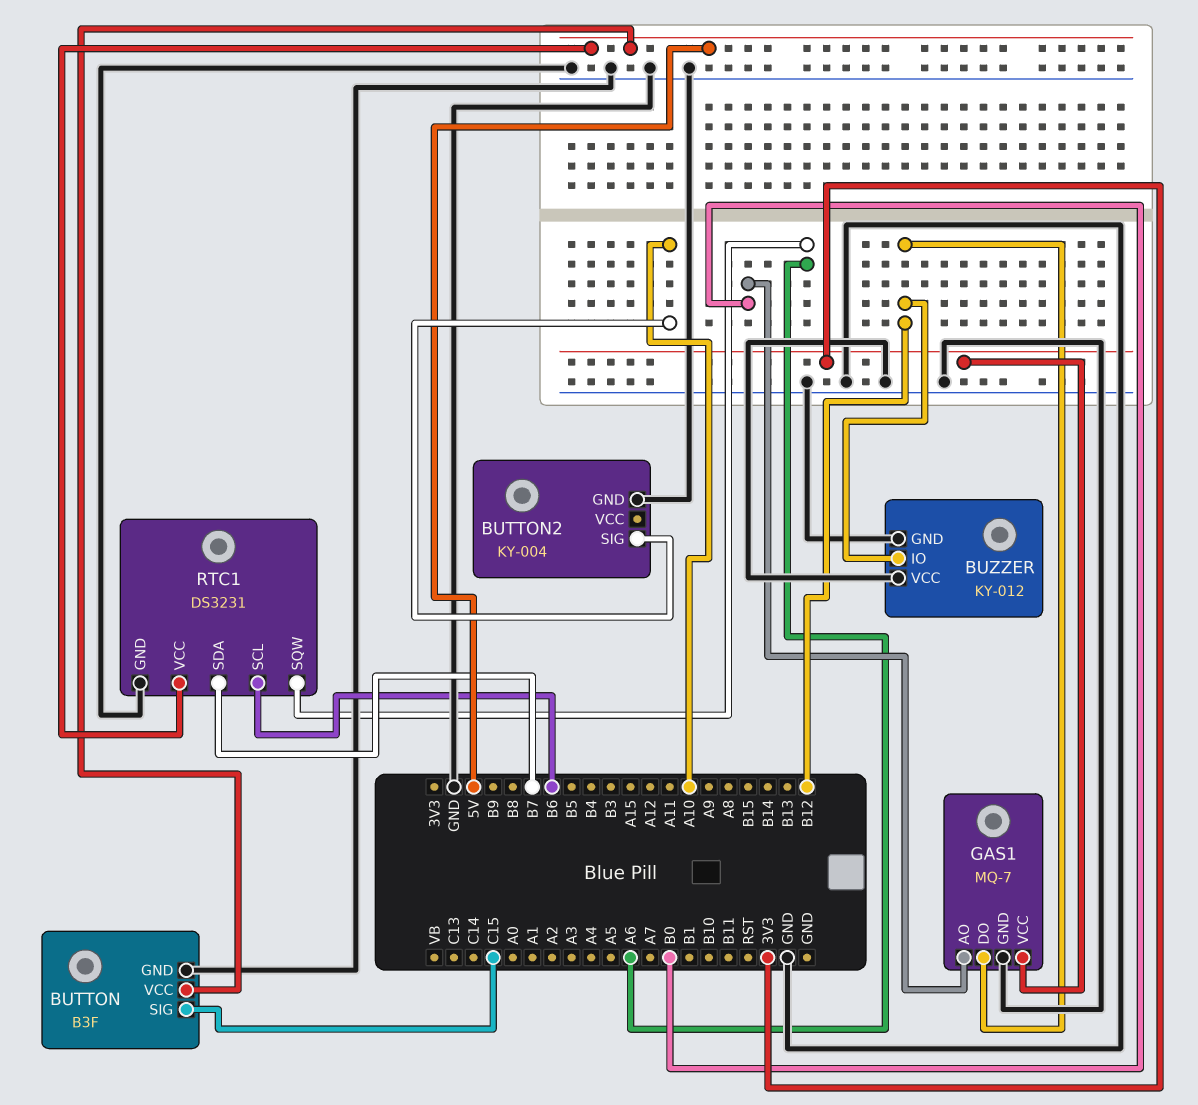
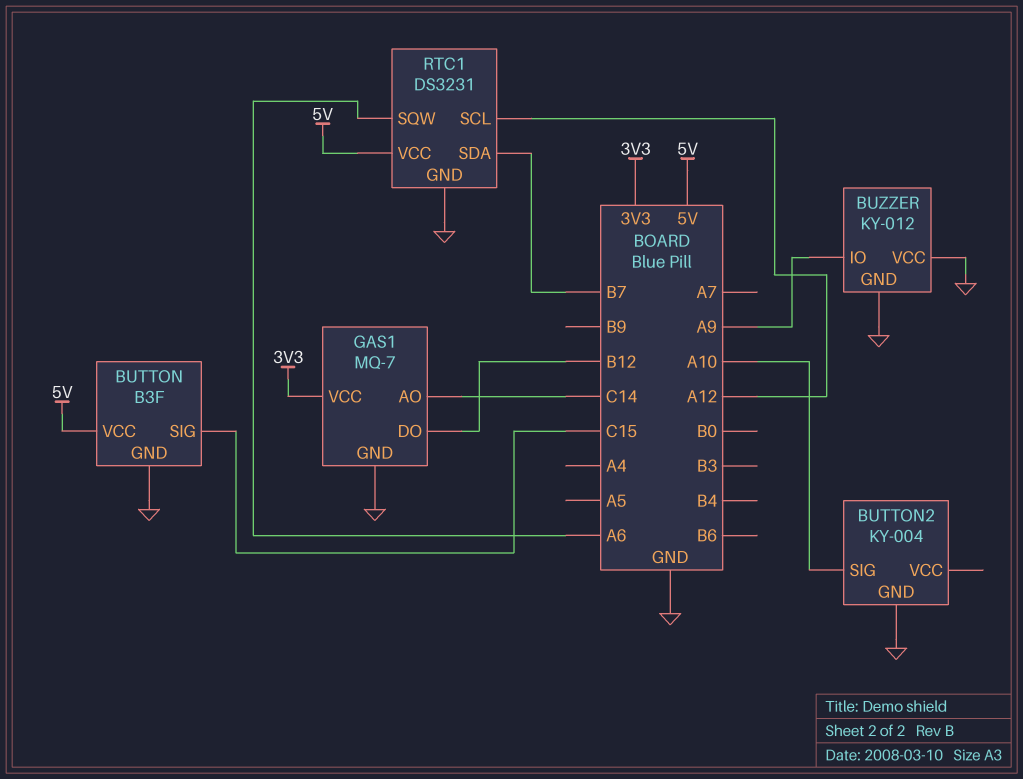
BUZZER pin IO: B12 -> A9
GAS1 pin AO: B0 -> C14
RTC1 pin SCL: B6 -> A12

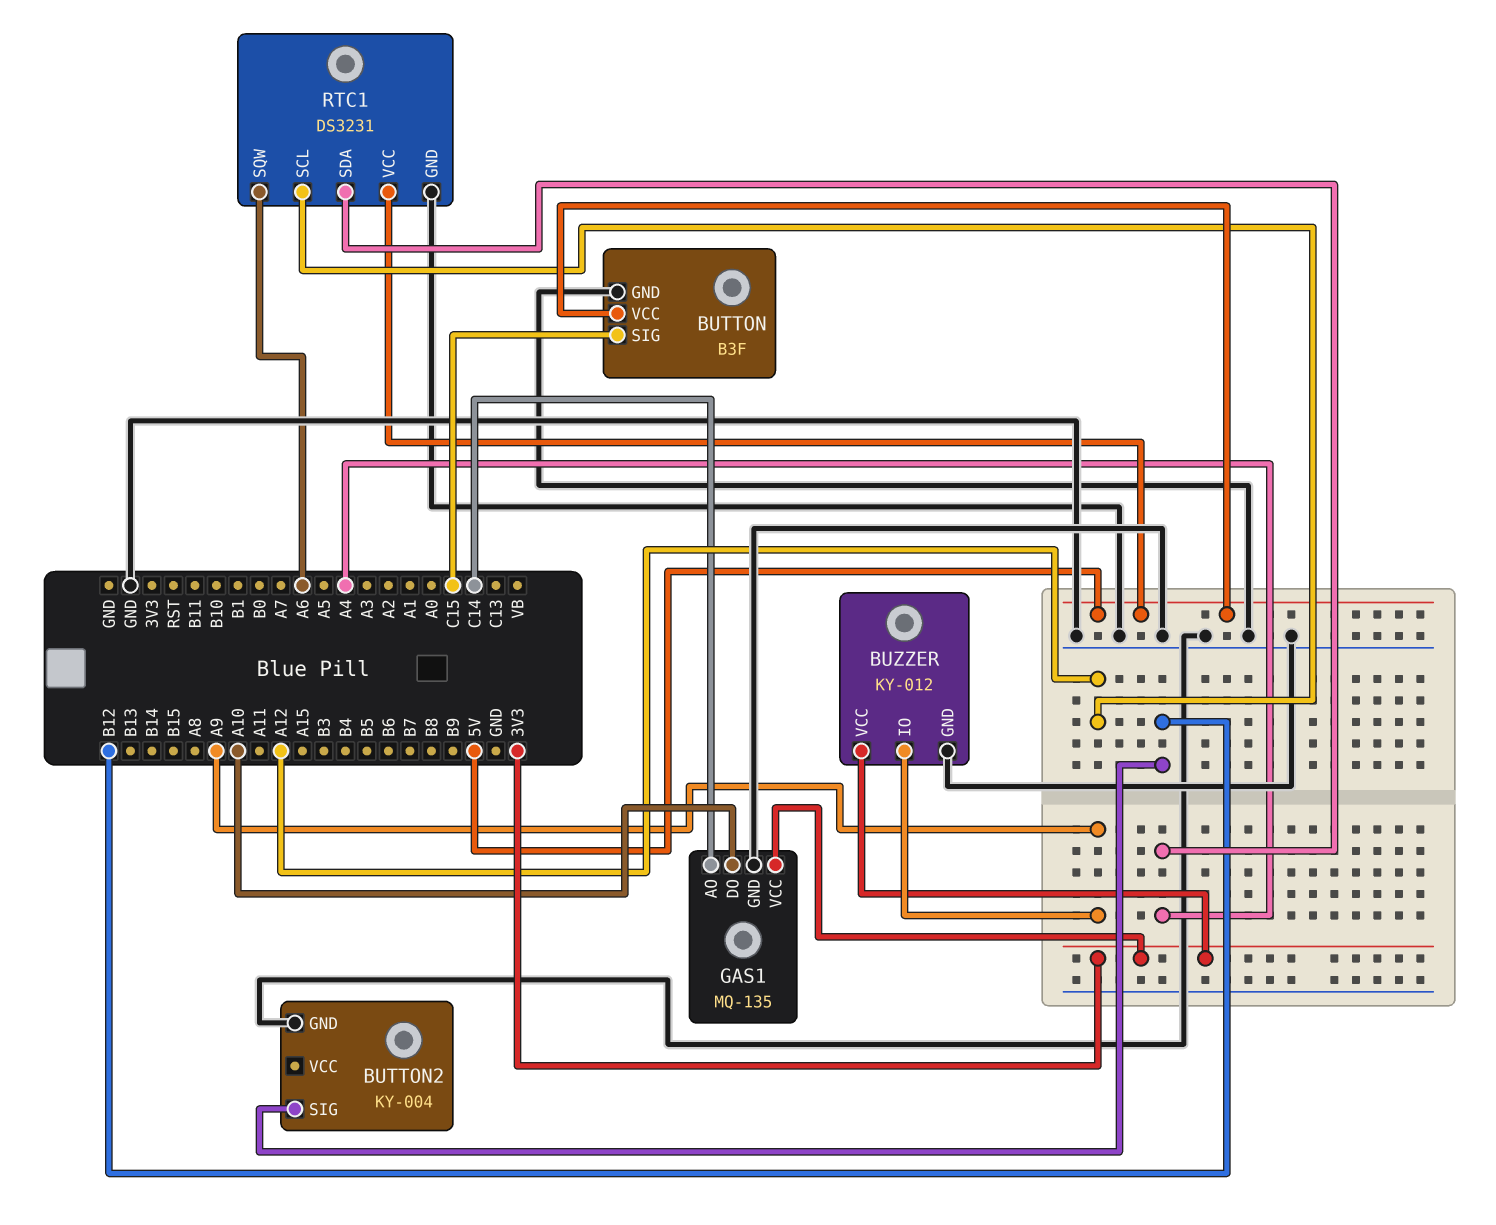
BUTTON2 pin SIG: A10 -> B12
BUZZER pin VCC: GND -> 3V3
GAS1: MQ-7 -> MQ-135
GAS1 pin DO: B12 -> A10
RTC1 pin SDA: B7 -> A4

